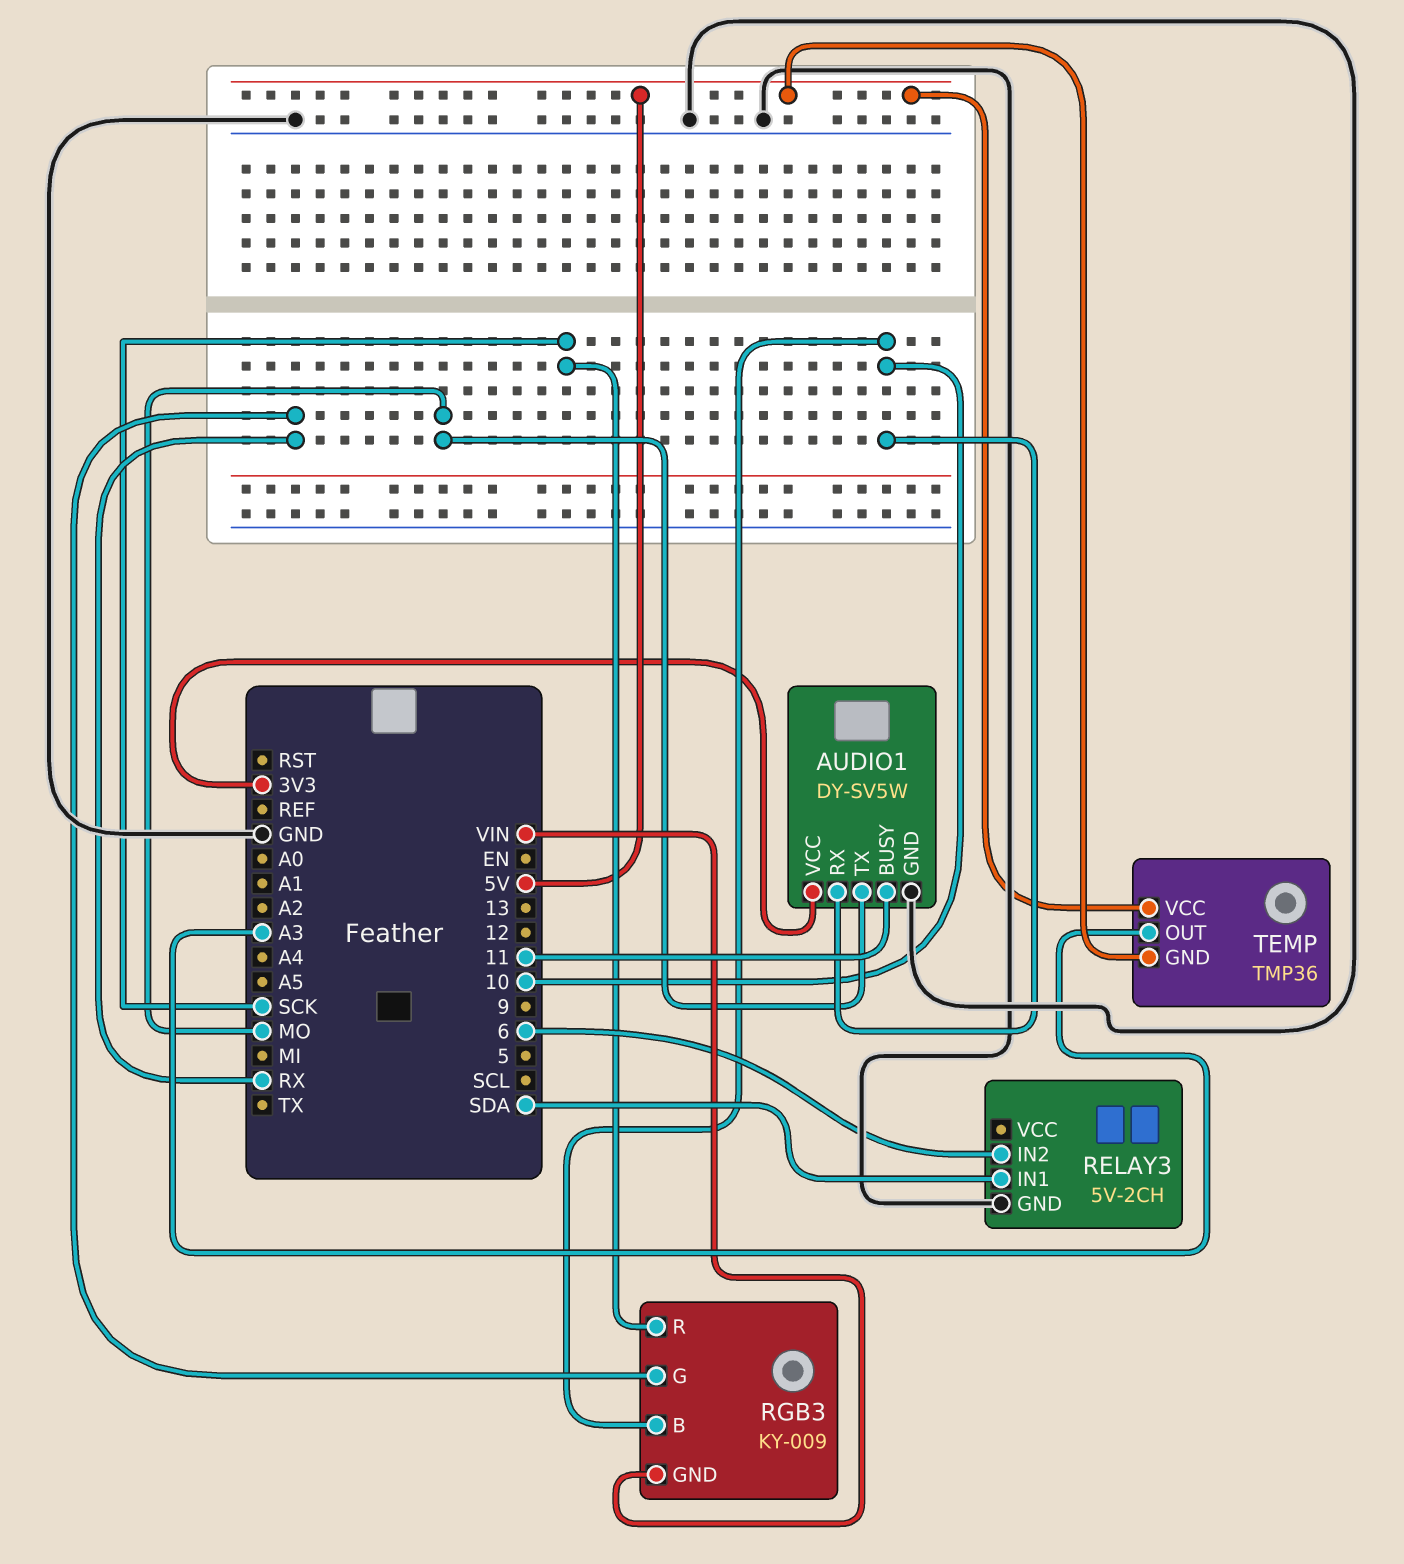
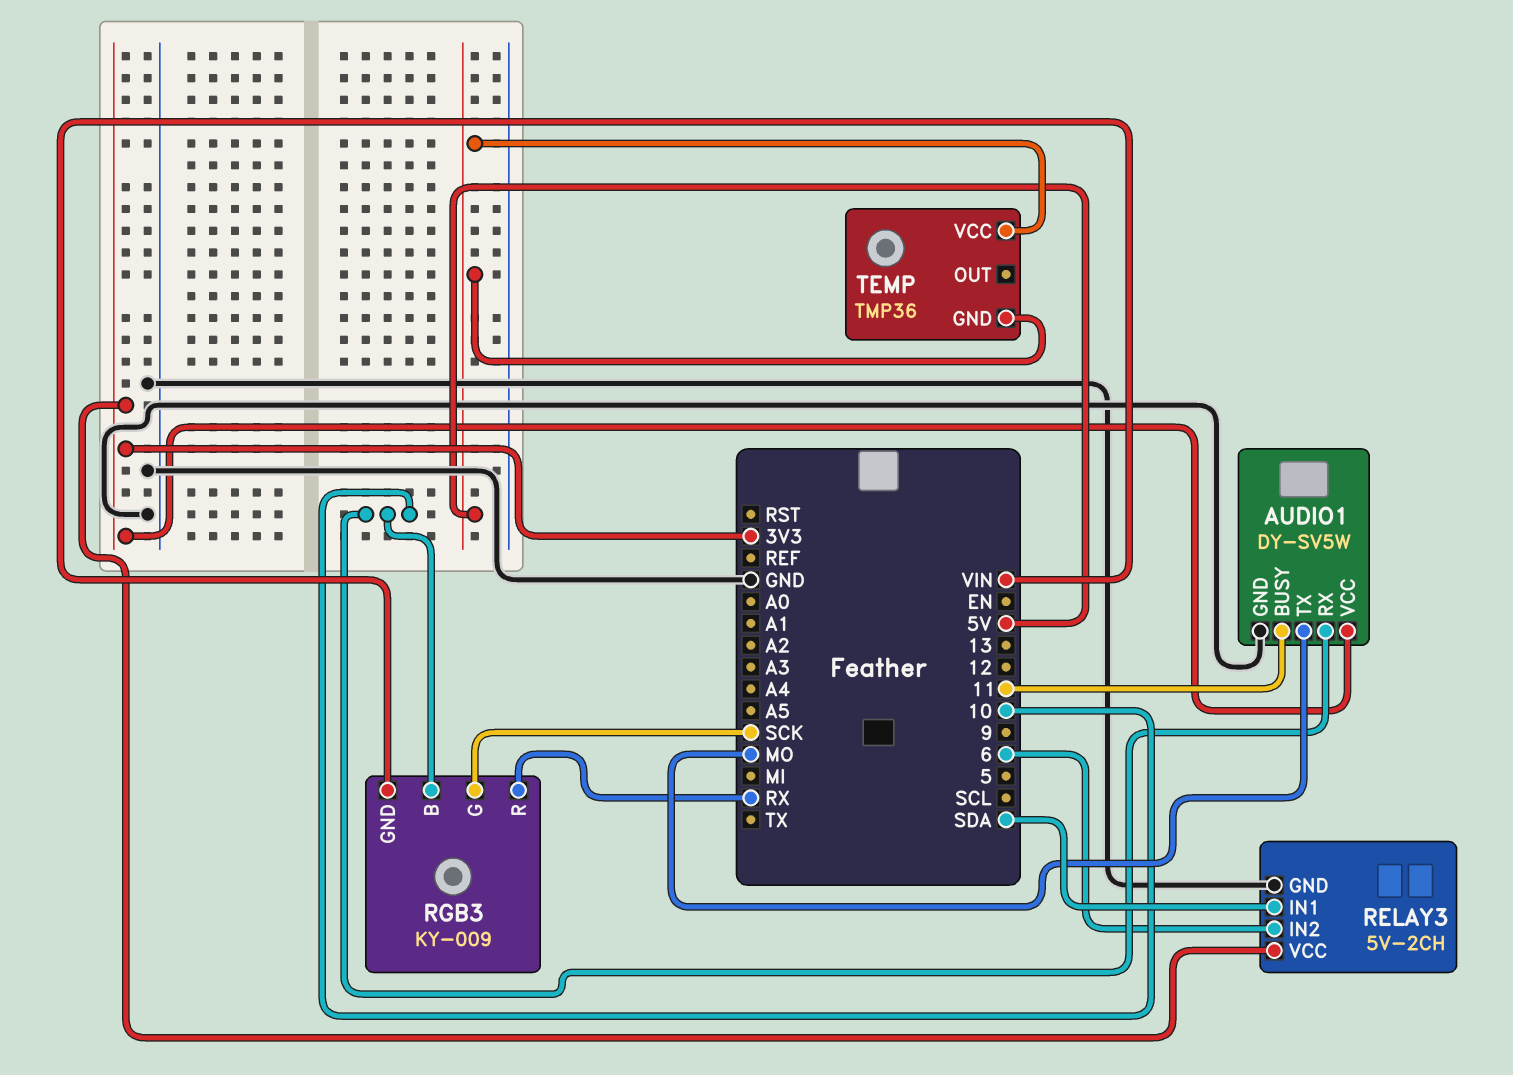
RELAY3 pin VCC: none -> 3V3
RGB3 pin G: RX -> SCK
RGB3 pin R: SCK -> RX
TEMP pin OUT: A3 -> none

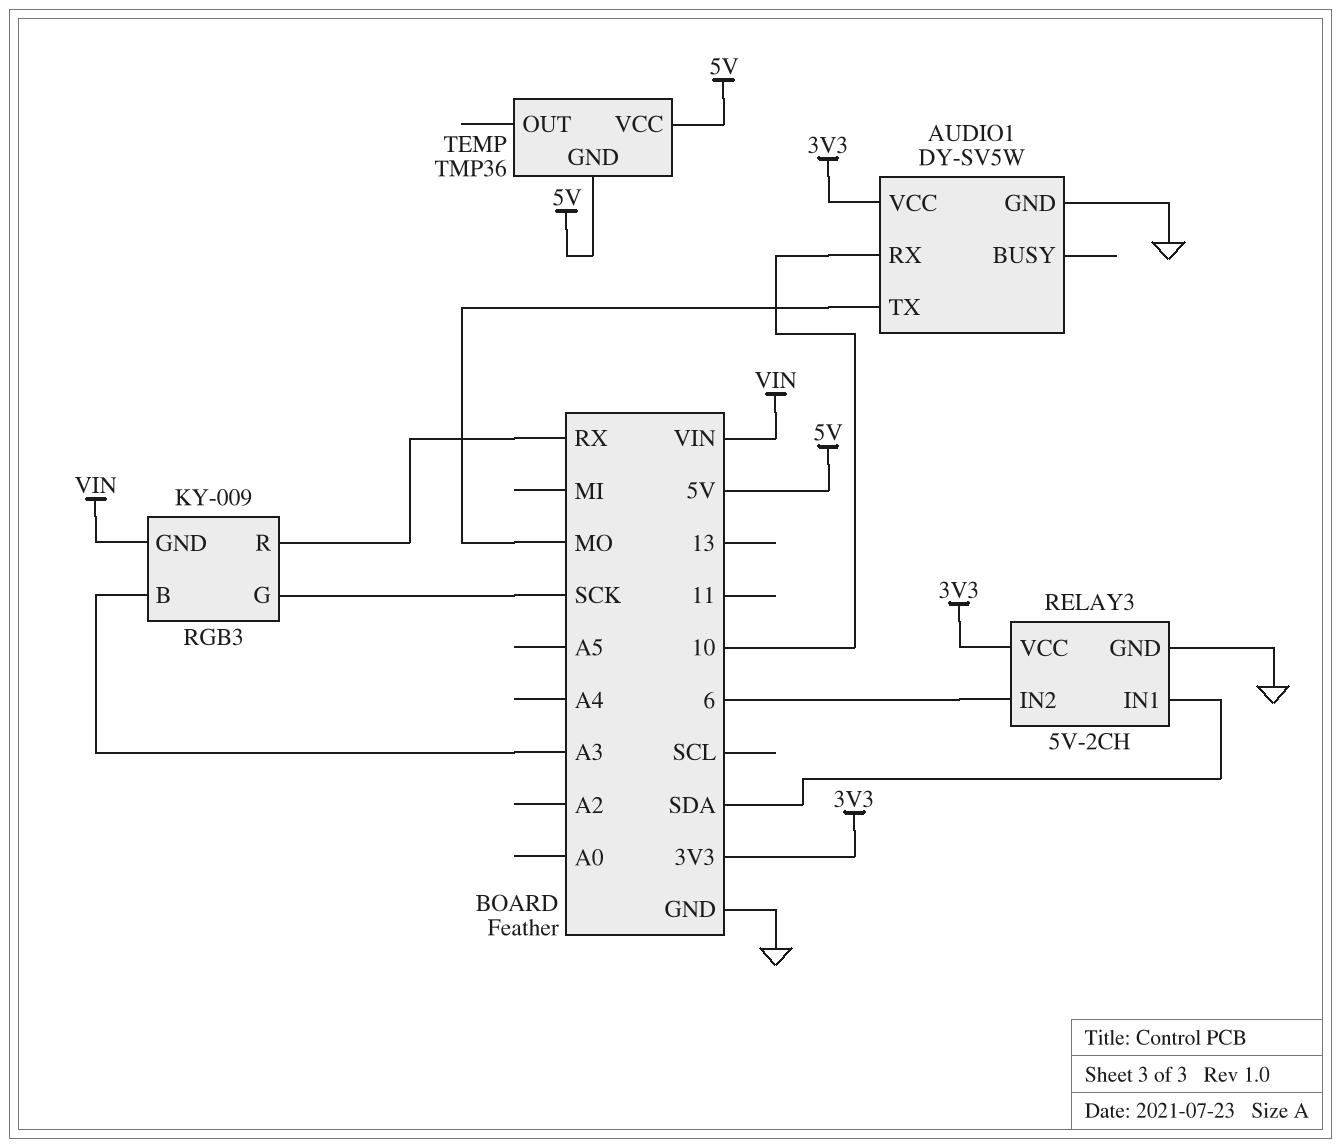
AUDIO1 pin BUSY: 11 -> none
RGB3 pin B: 10 -> A3

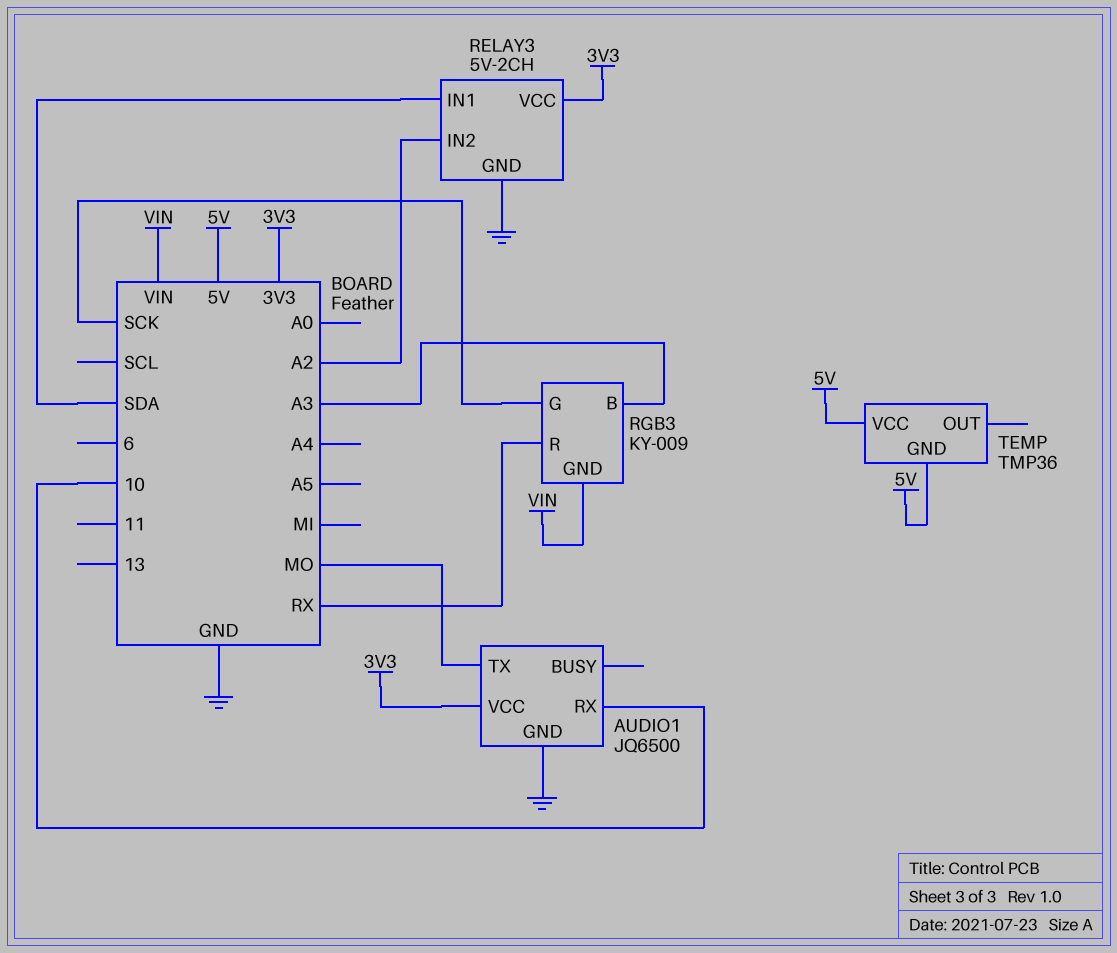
AUDIO1: DY-SV5W -> JQ6500
RELAY3 pin IN2: 6 -> A2

